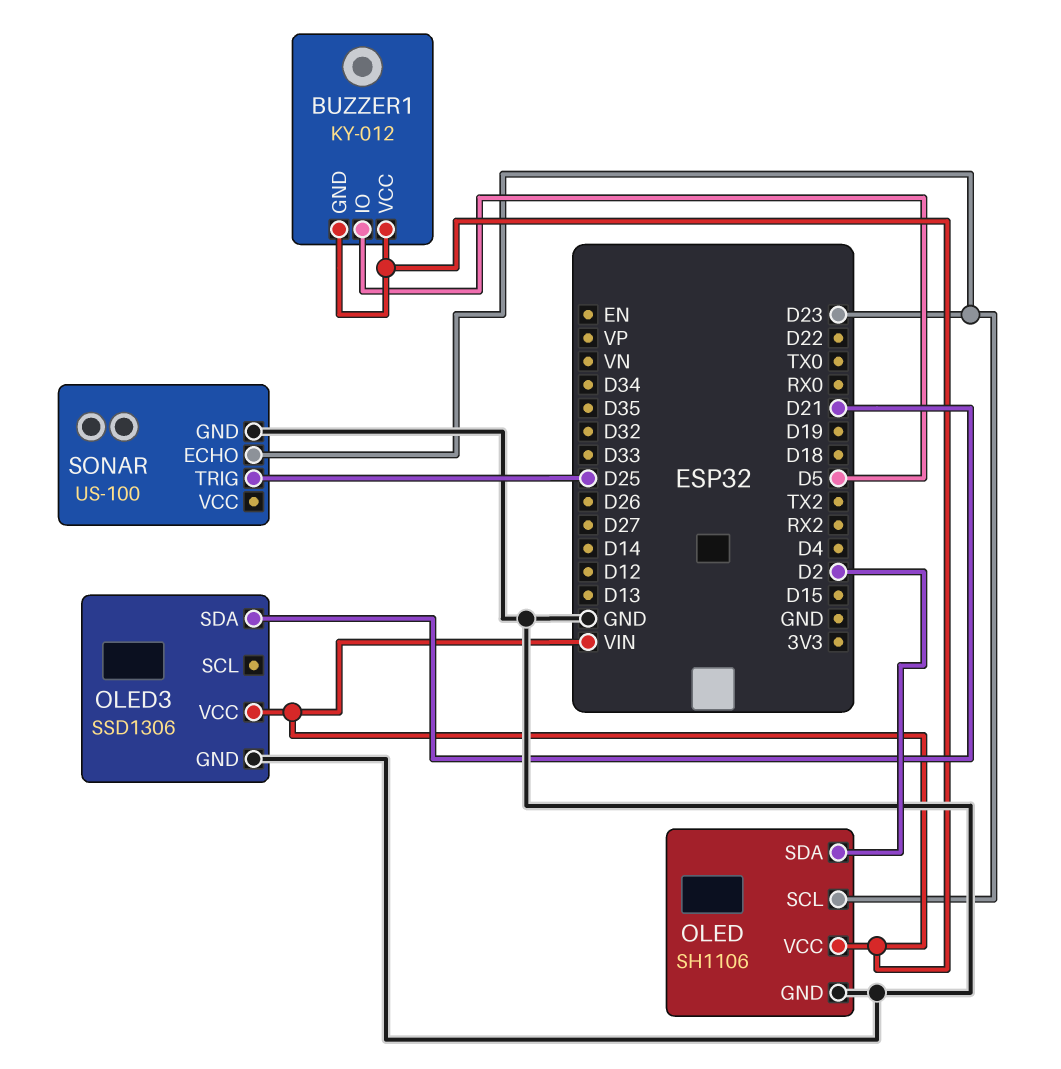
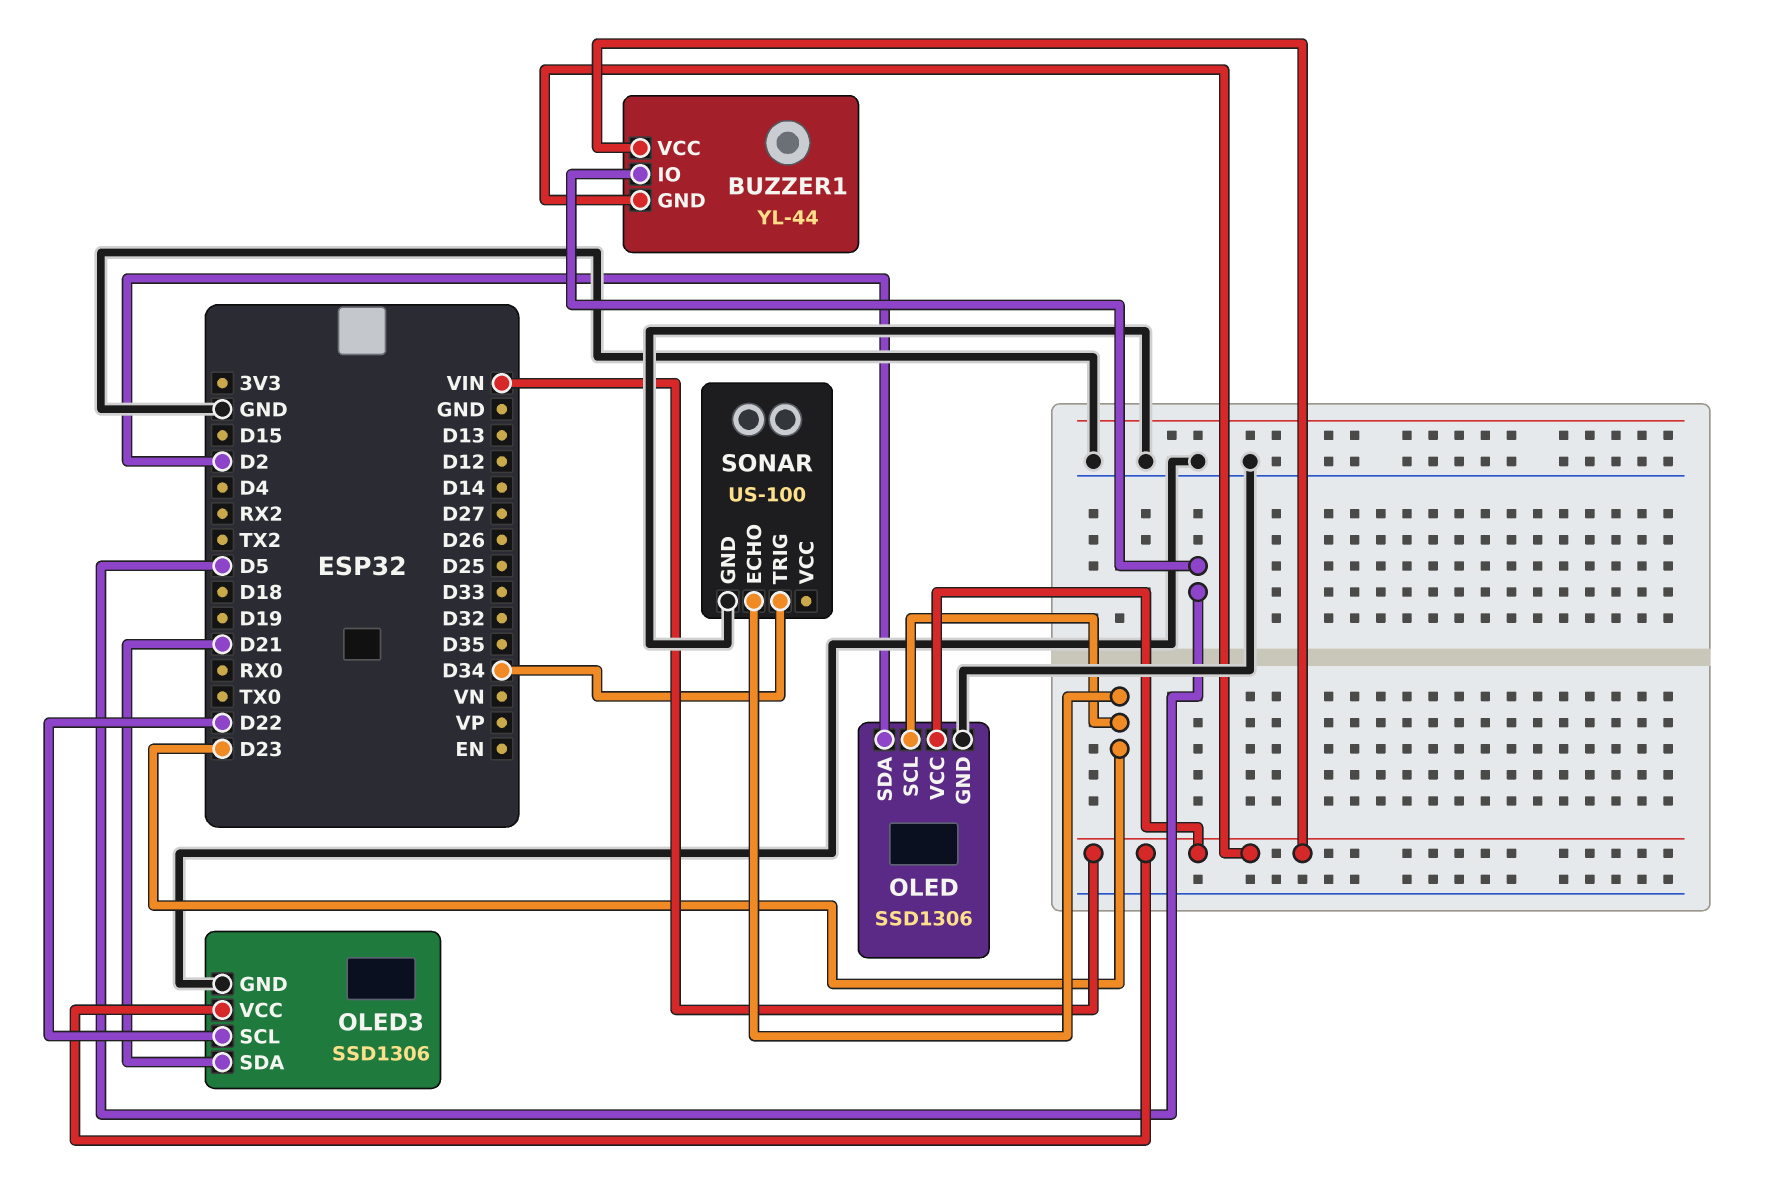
BUZZER1: KY-012 -> YL-44
OLED: SH1106 -> SSD1306
OLED3 pin SCL: none -> D22
SONAR pin TRIG: D25 -> D34

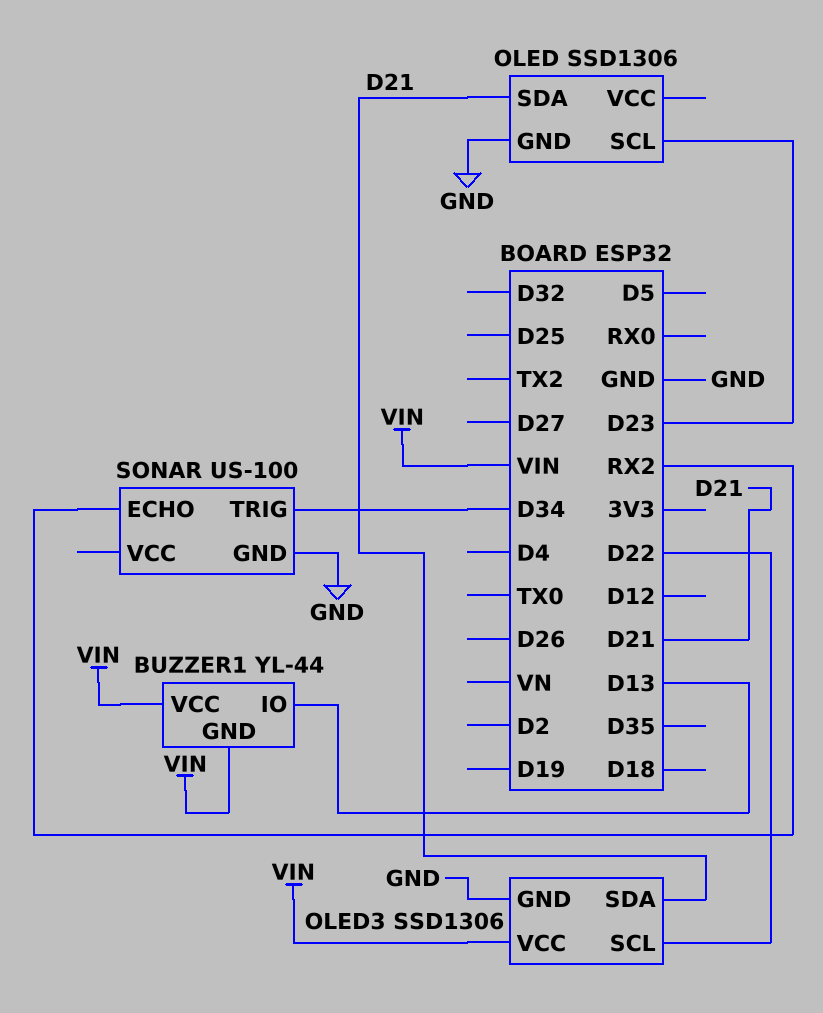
BUZZER1 pin IO: D5 -> D13
OLED pin SDA: D2 -> D21
OLED pin VCC: VIN -> none
SONAR pin ECHO: D23 -> RX2

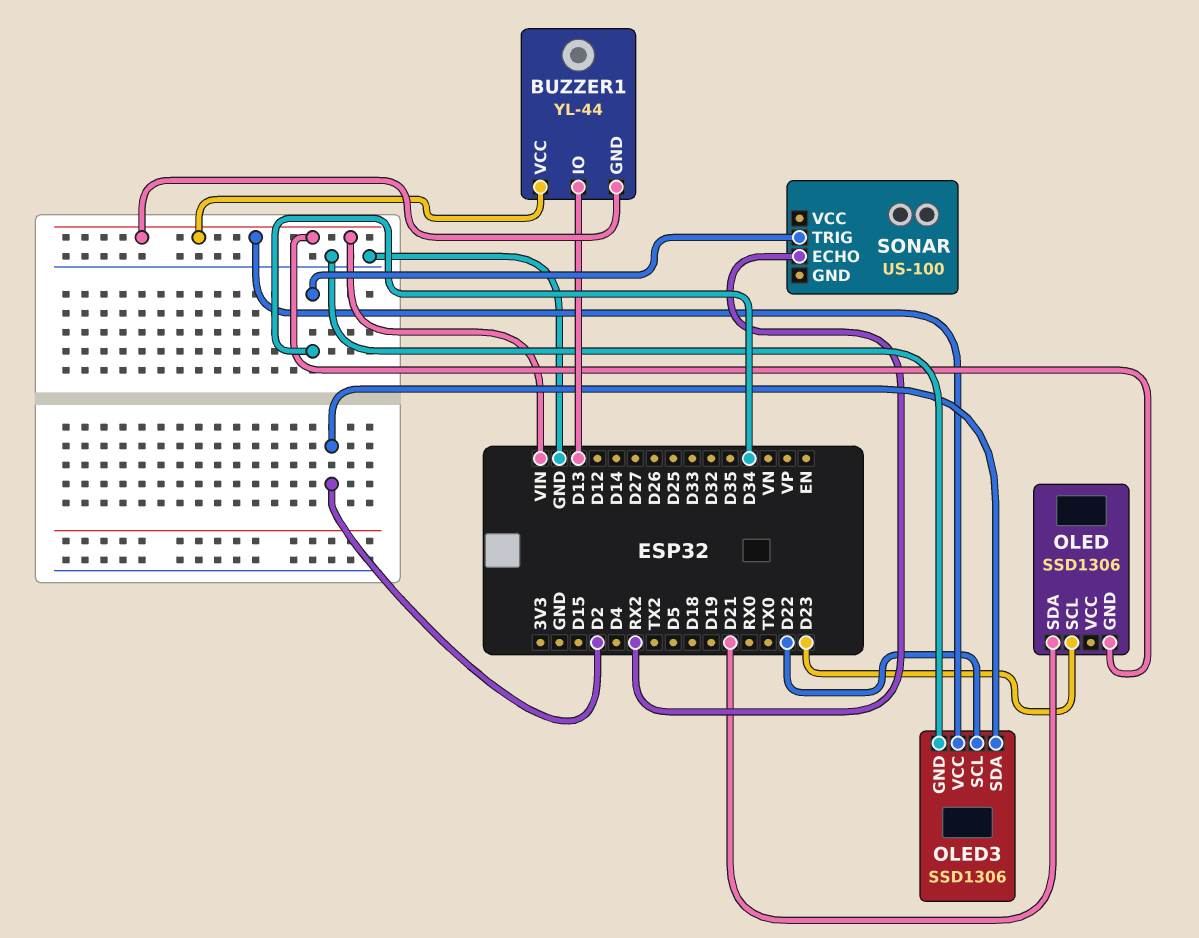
OLED pin GND: GND -> VIN
OLED3 pin SDA: D21 -> D2
SONAR pin GND: GND -> none

